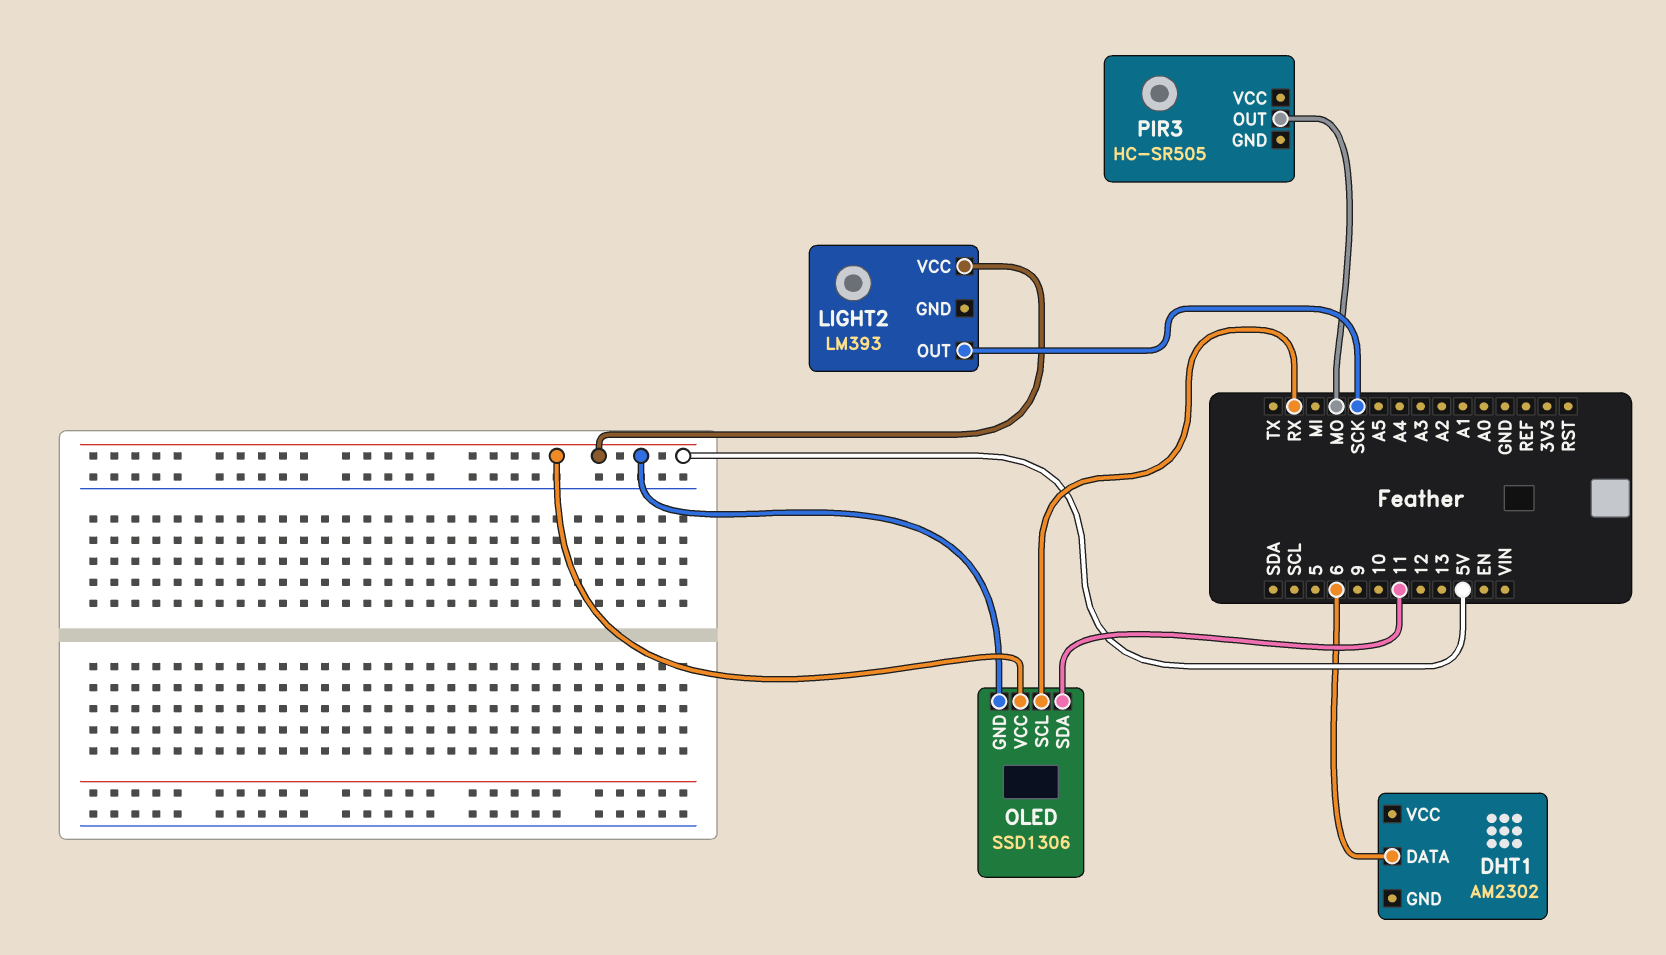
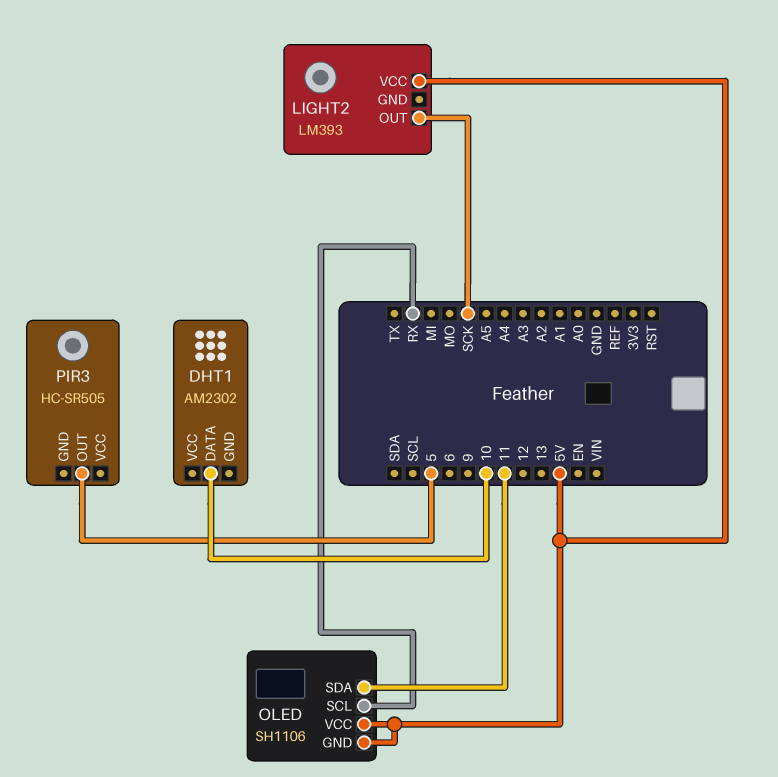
DHT1 pin DATA: 6 -> 10
OLED: SSD1306 -> SH1106
PIR3 pin OUT: MO -> 5

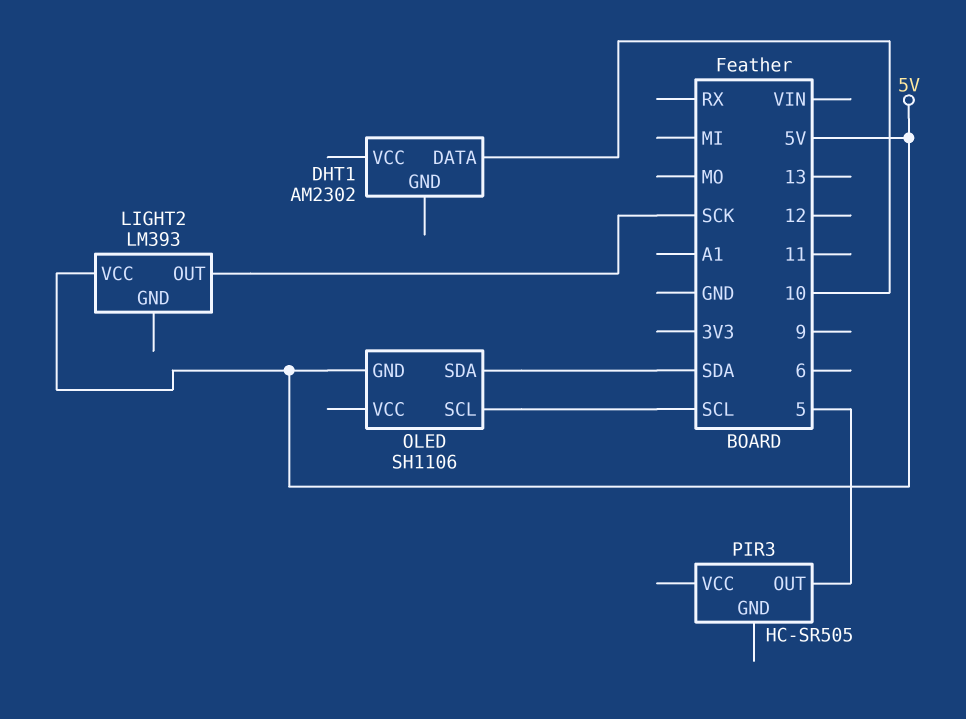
OLED pin SCL: RX -> SCL
OLED pin SDA: 11 -> SDA
OLED pin VCC: 5V -> none

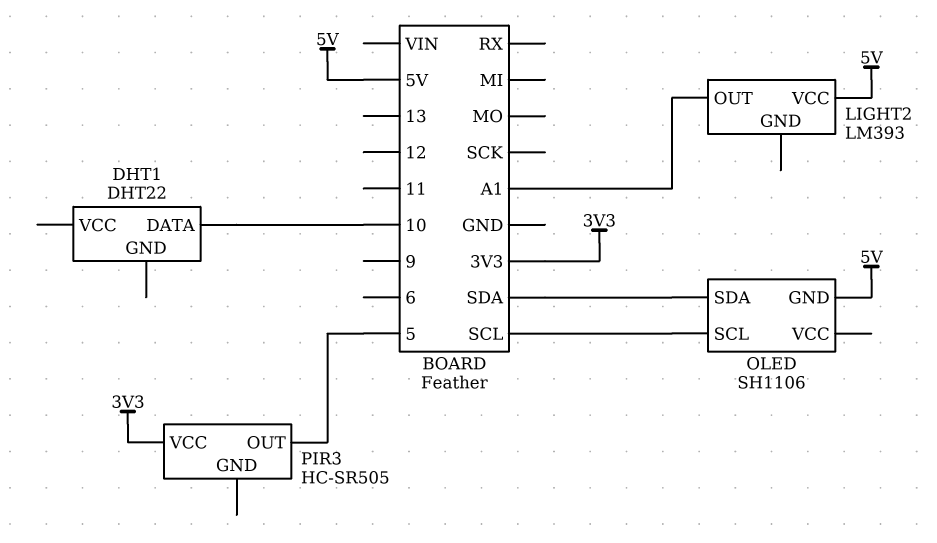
DHT1: AM2302 -> DHT22
LIGHT2 pin OUT: SCK -> A1
PIR3 pin VCC: none -> 3V3

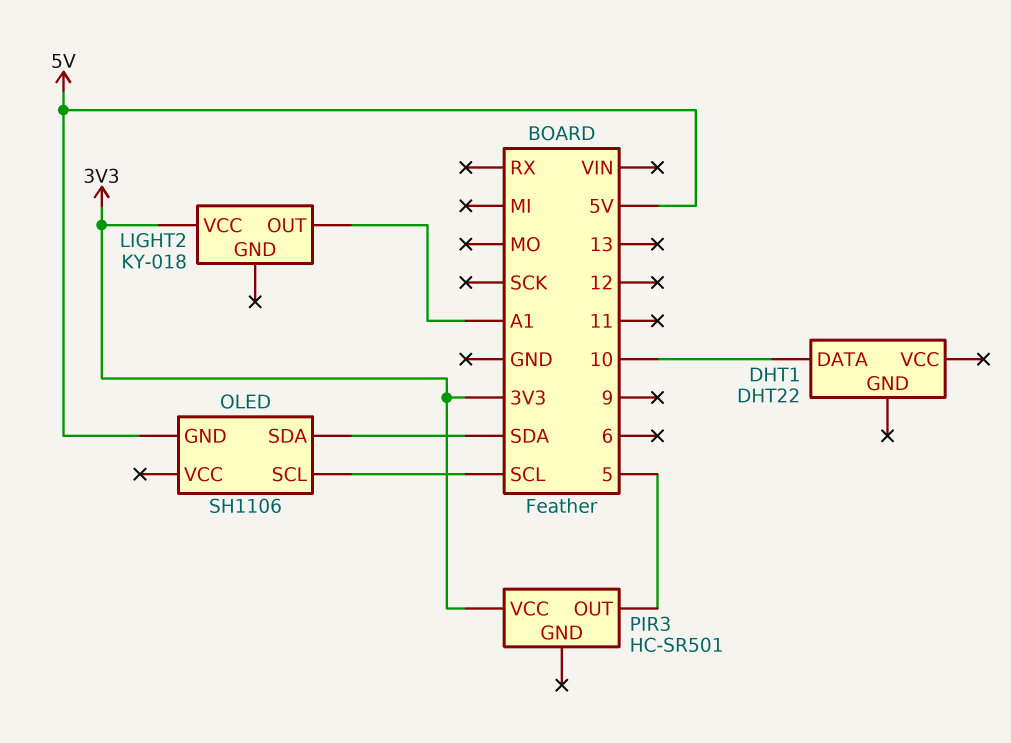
LIGHT2: LM393 -> KY-018
LIGHT2 pin VCC: 5V -> 3V3
PIR3: HC-SR505 -> HC-SR501

